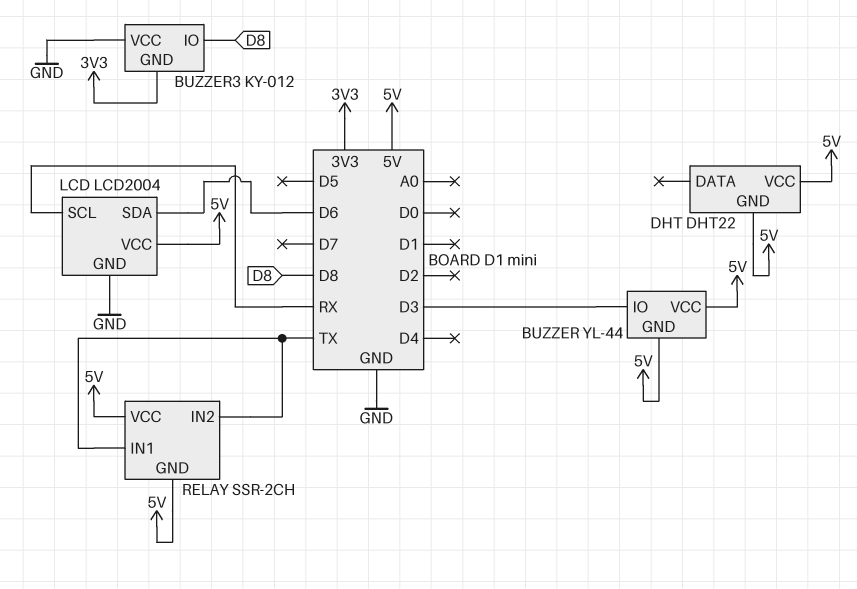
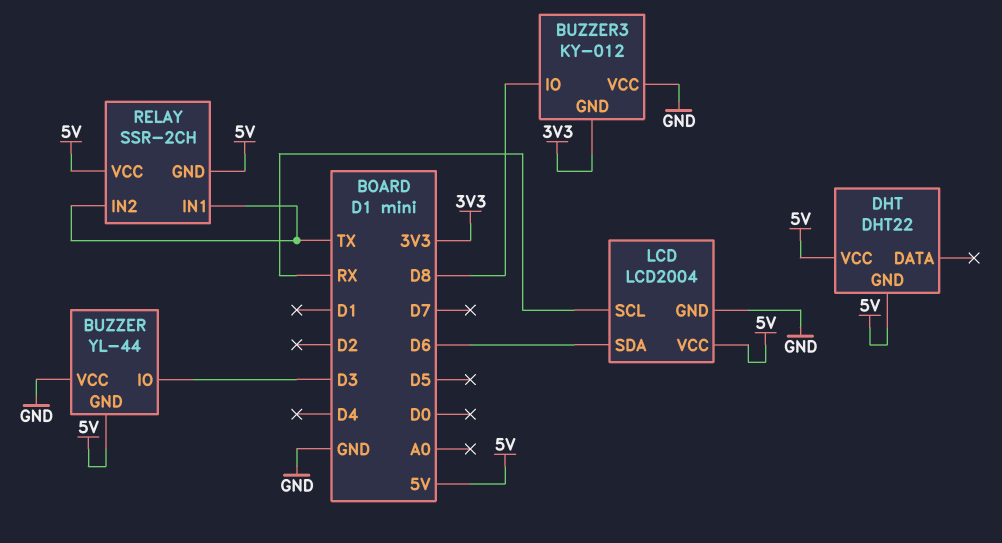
BUZZER pin VCC: 5V -> GND

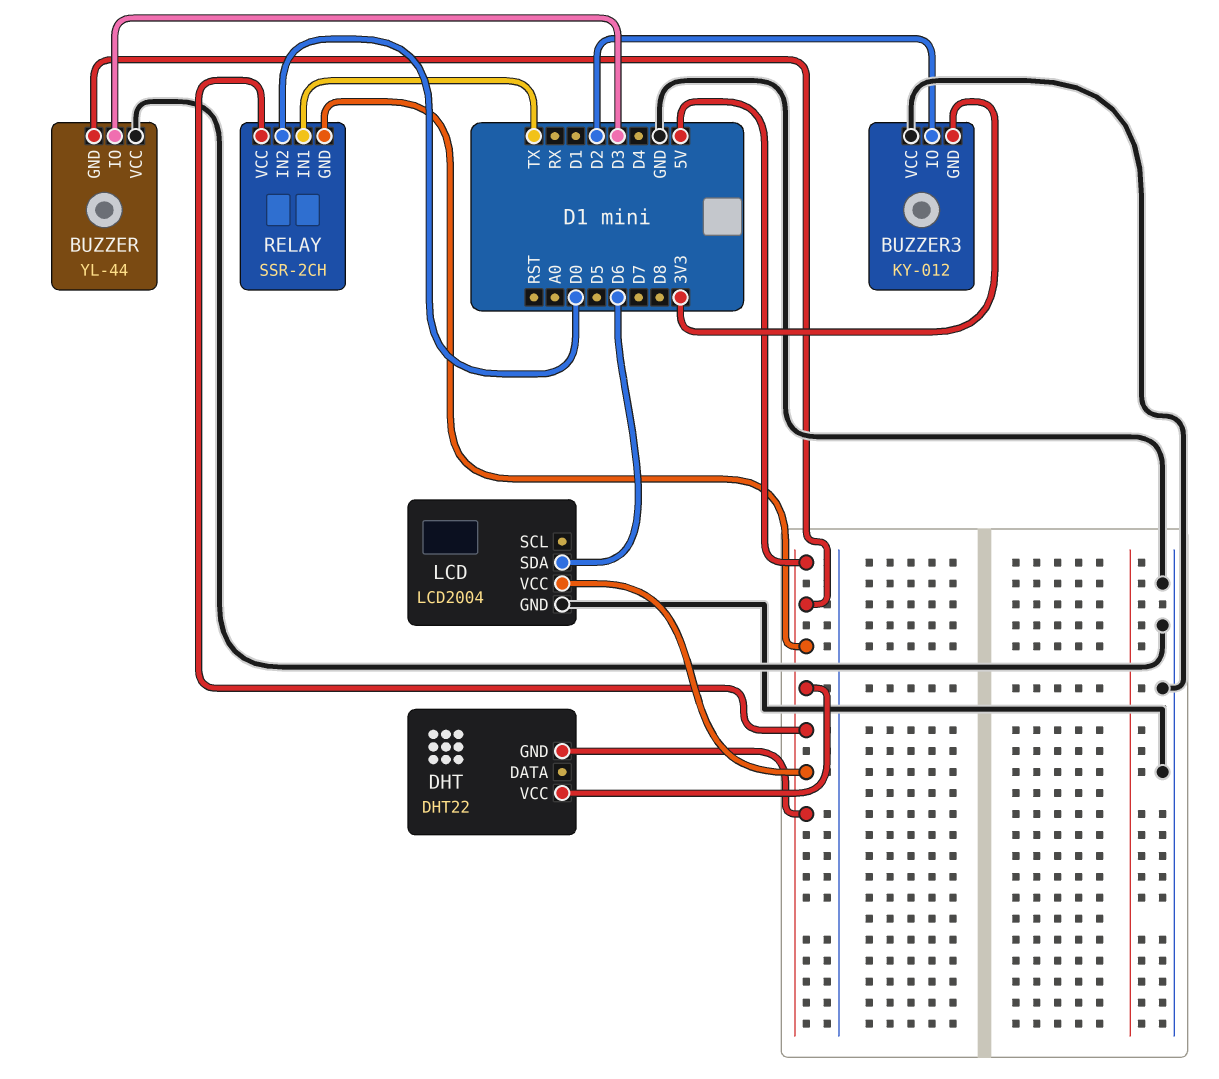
BUZZER3 pin IO: D8 -> D2
LCD pin SCL: RX -> none
RELAY pin IN2: TX -> D0

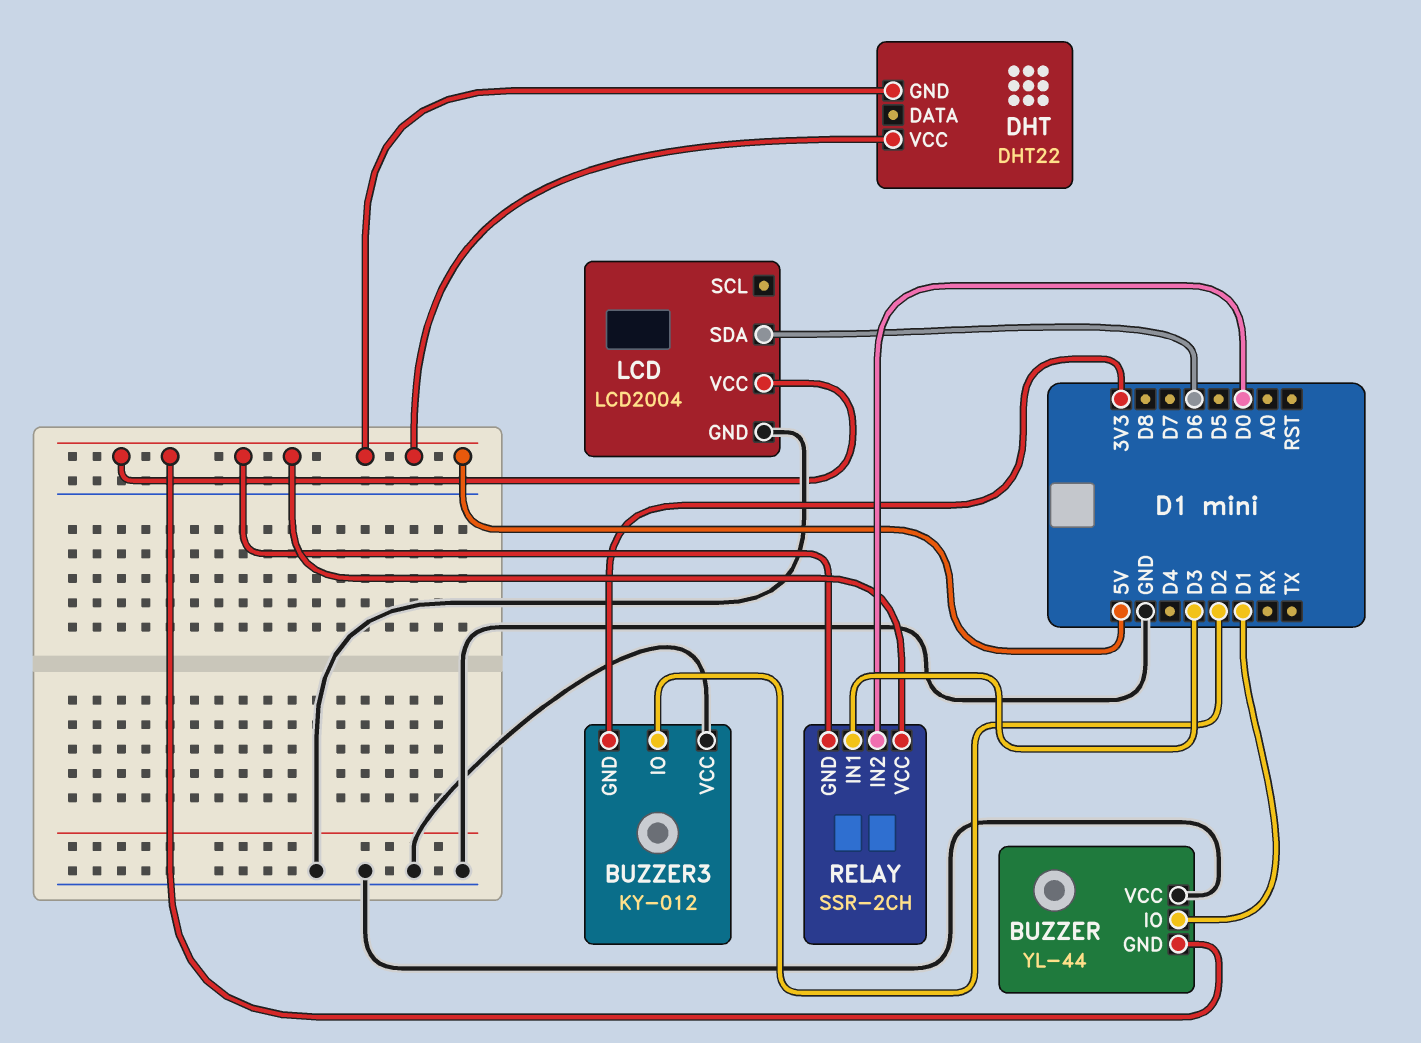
BUZZER pin IO: D3 -> D1
RELAY pin IN1: TX -> D3

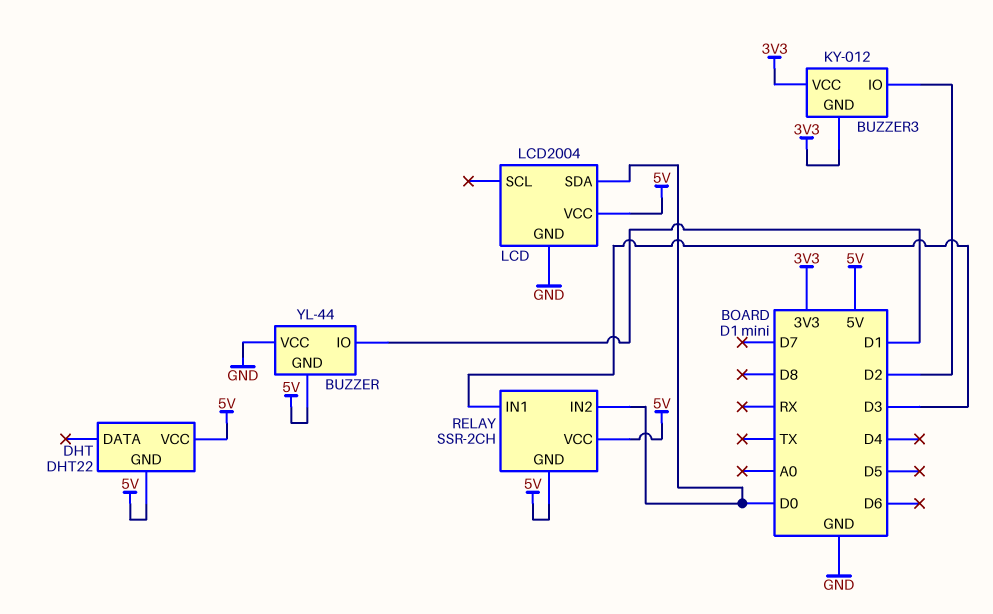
BUZZER3 pin VCC: GND -> 3V3
LCD pin SDA: D6 -> D0

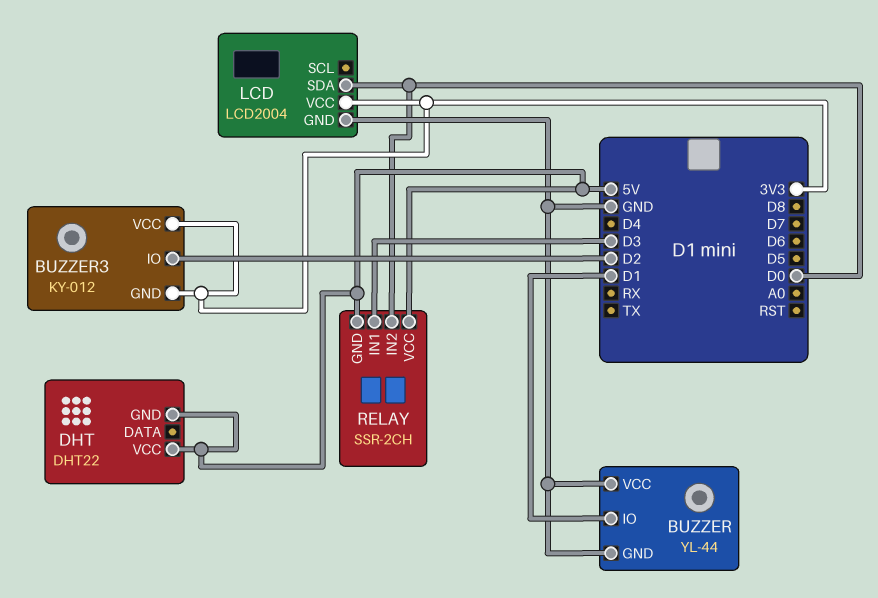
BUZZER pin GND: 5V -> GND
LCD pin VCC: 5V -> 3V3

